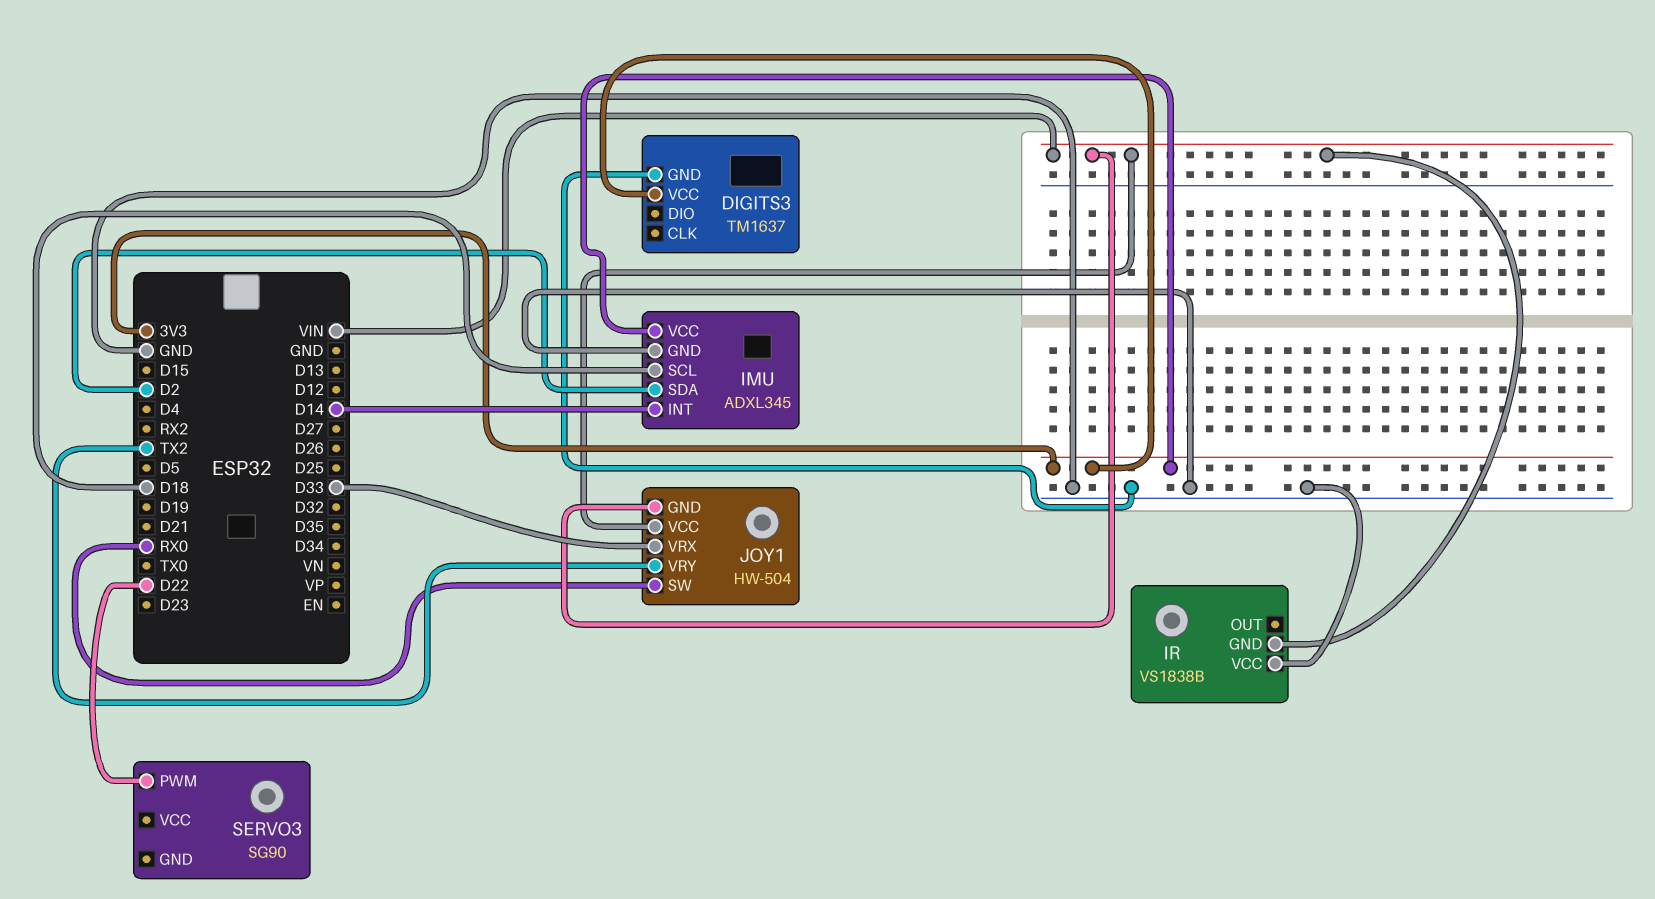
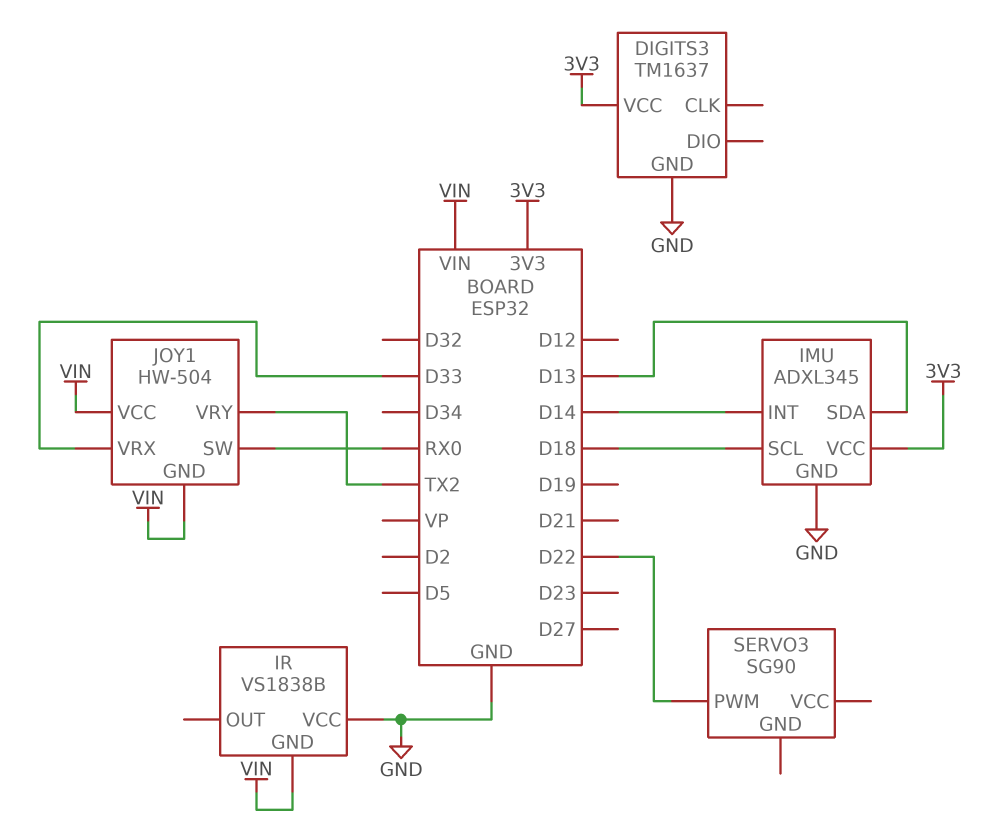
IMU pin SDA: D2 -> D13

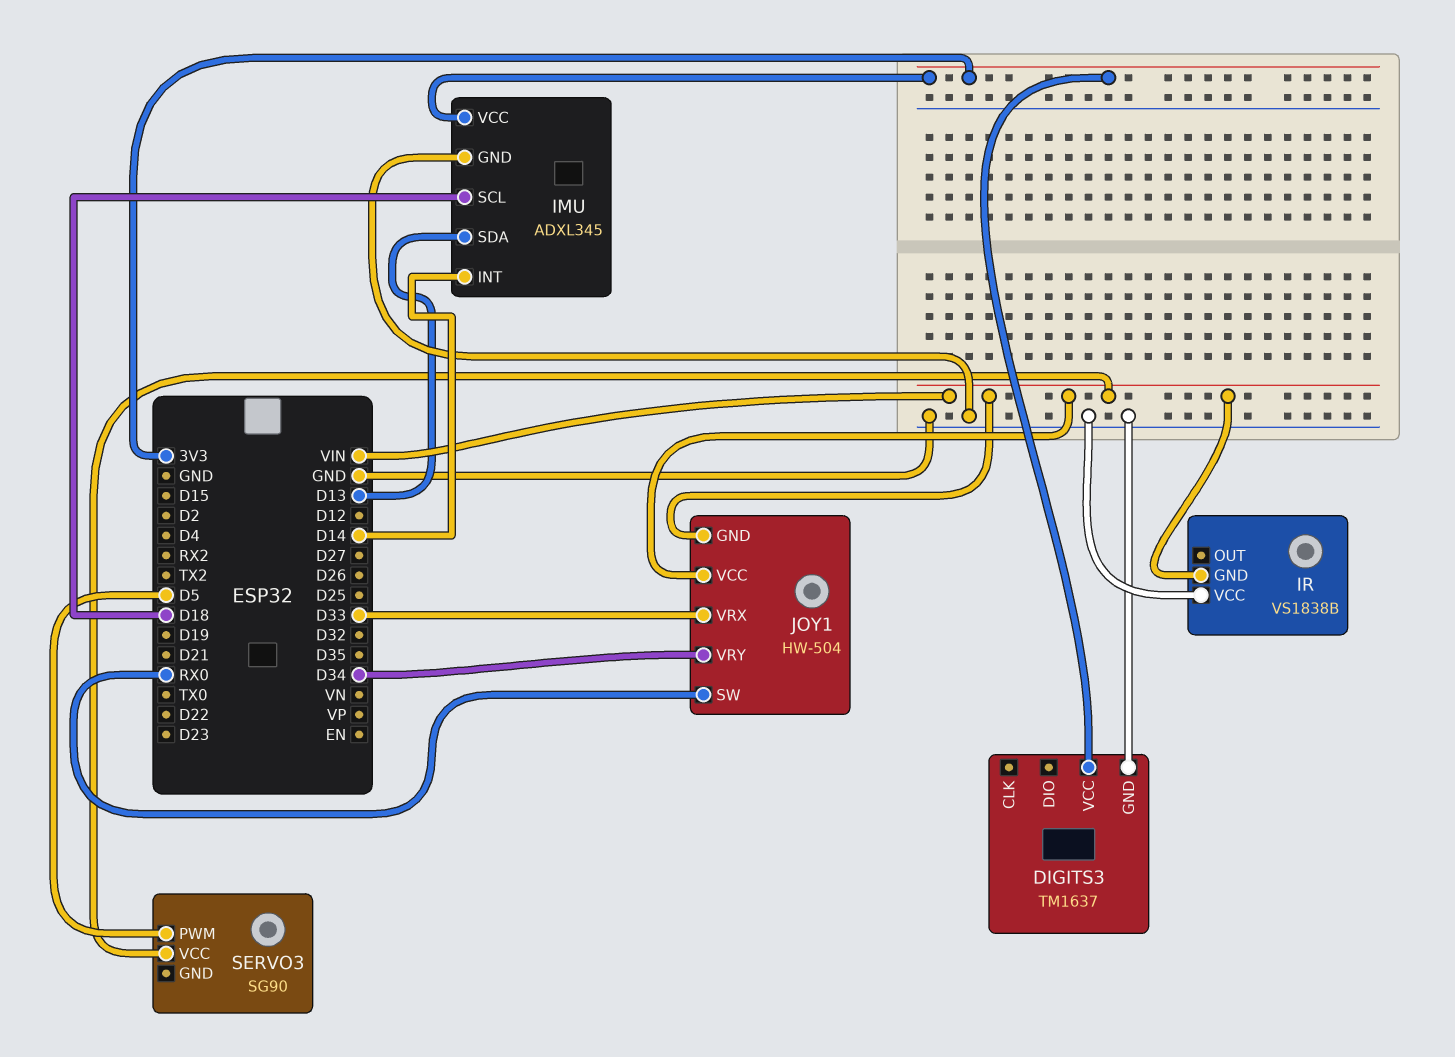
JOY1 pin VRY: TX2 -> D34
SERVO3 pin PWM: D22 -> D5
SERVO3 pin VCC: none -> VIN

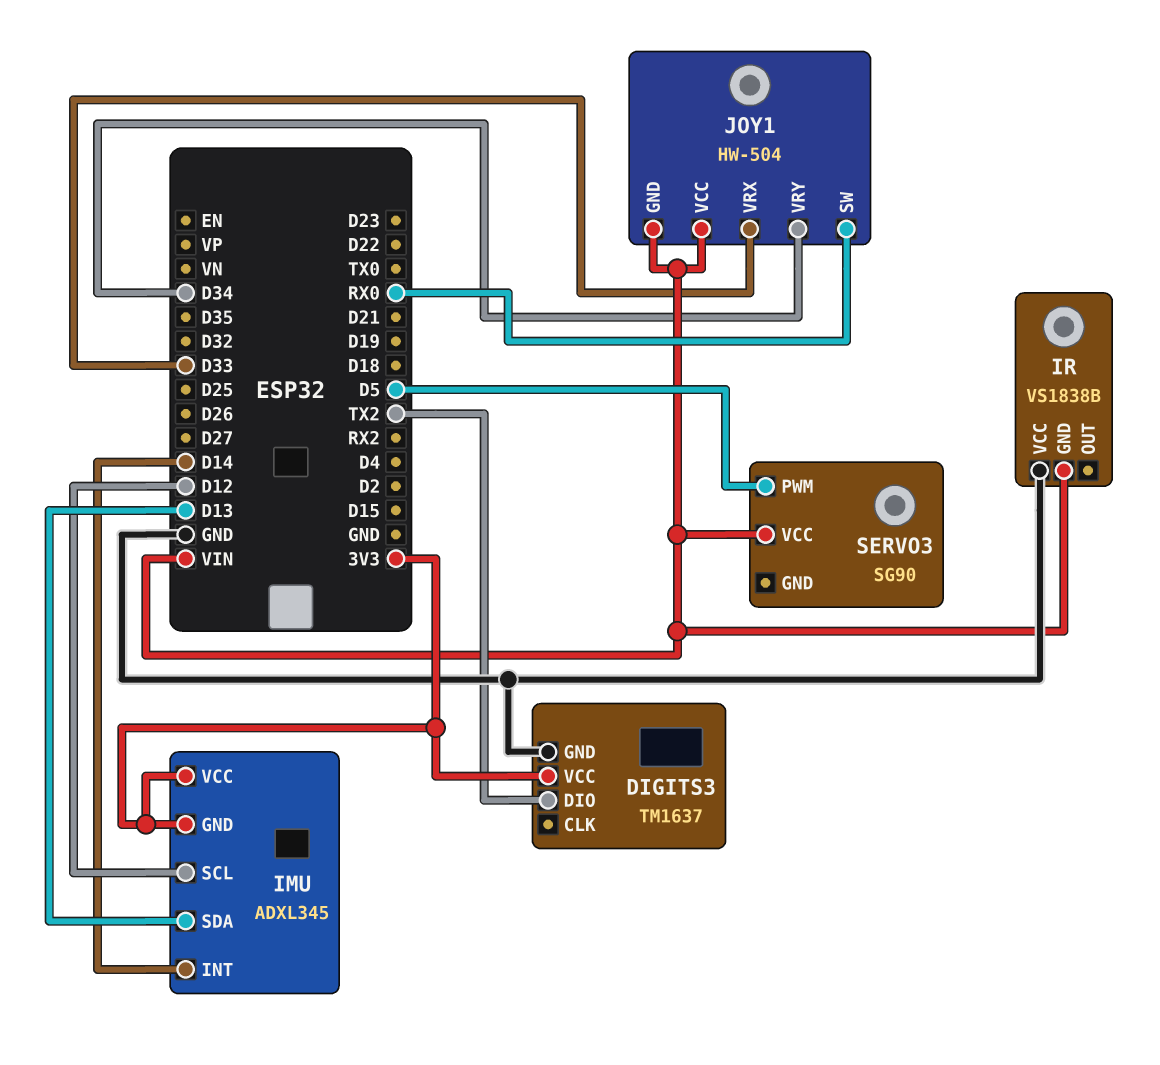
DIGITS3 pin DIO: none -> TX2
IMU pin GND: GND -> 3V3
IMU pin SCL: D18 -> D12

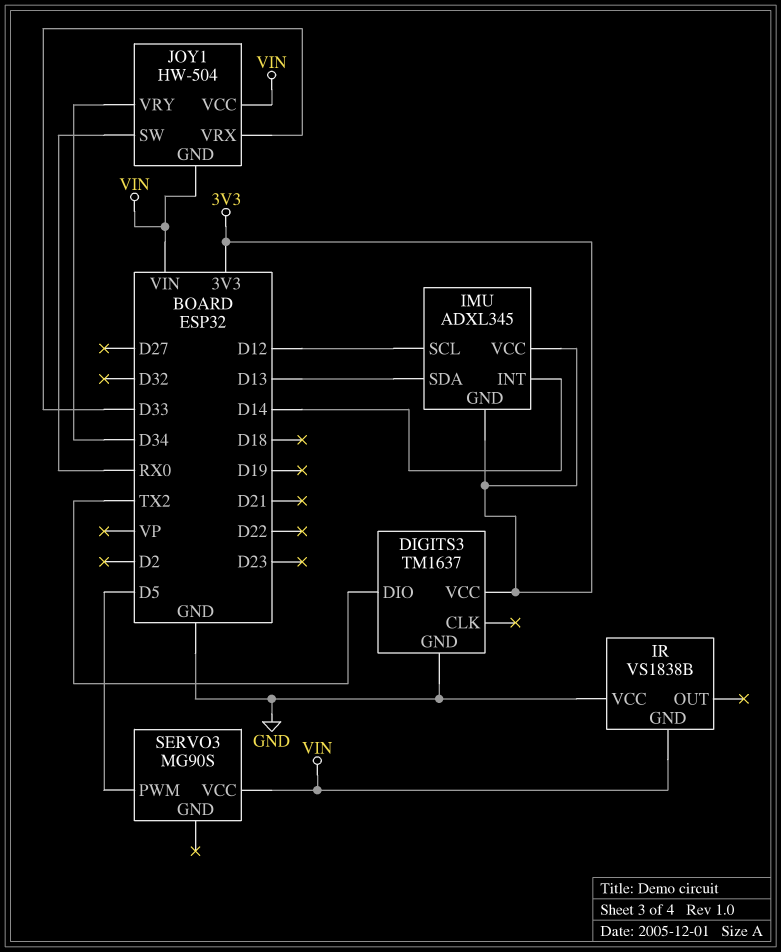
SERVO3: SG90 -> MG90S

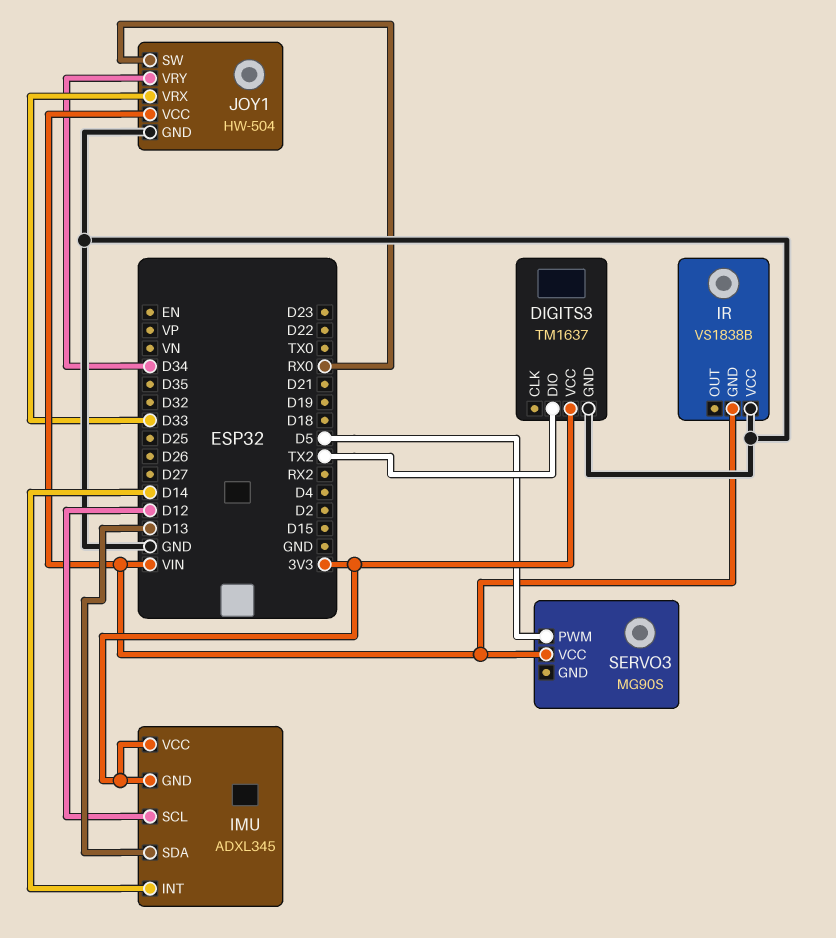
JOY1 pin GND: VIN -> GND

